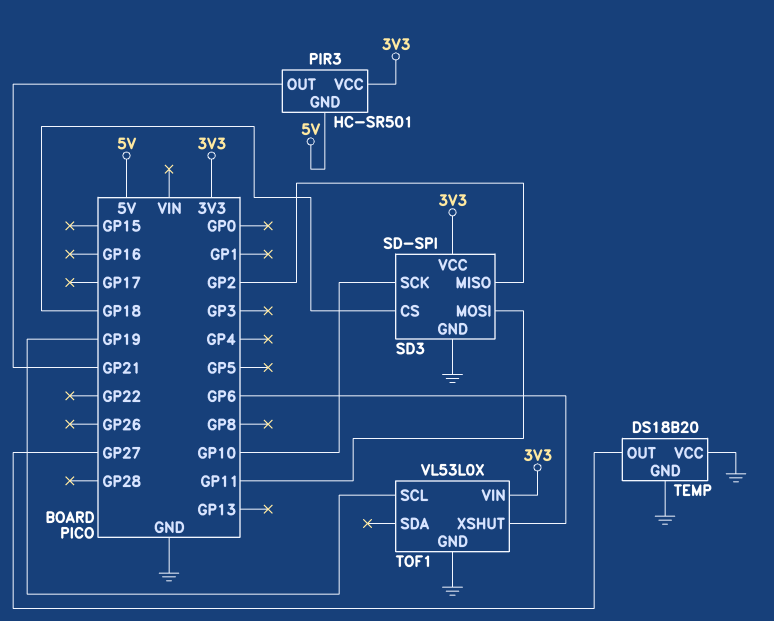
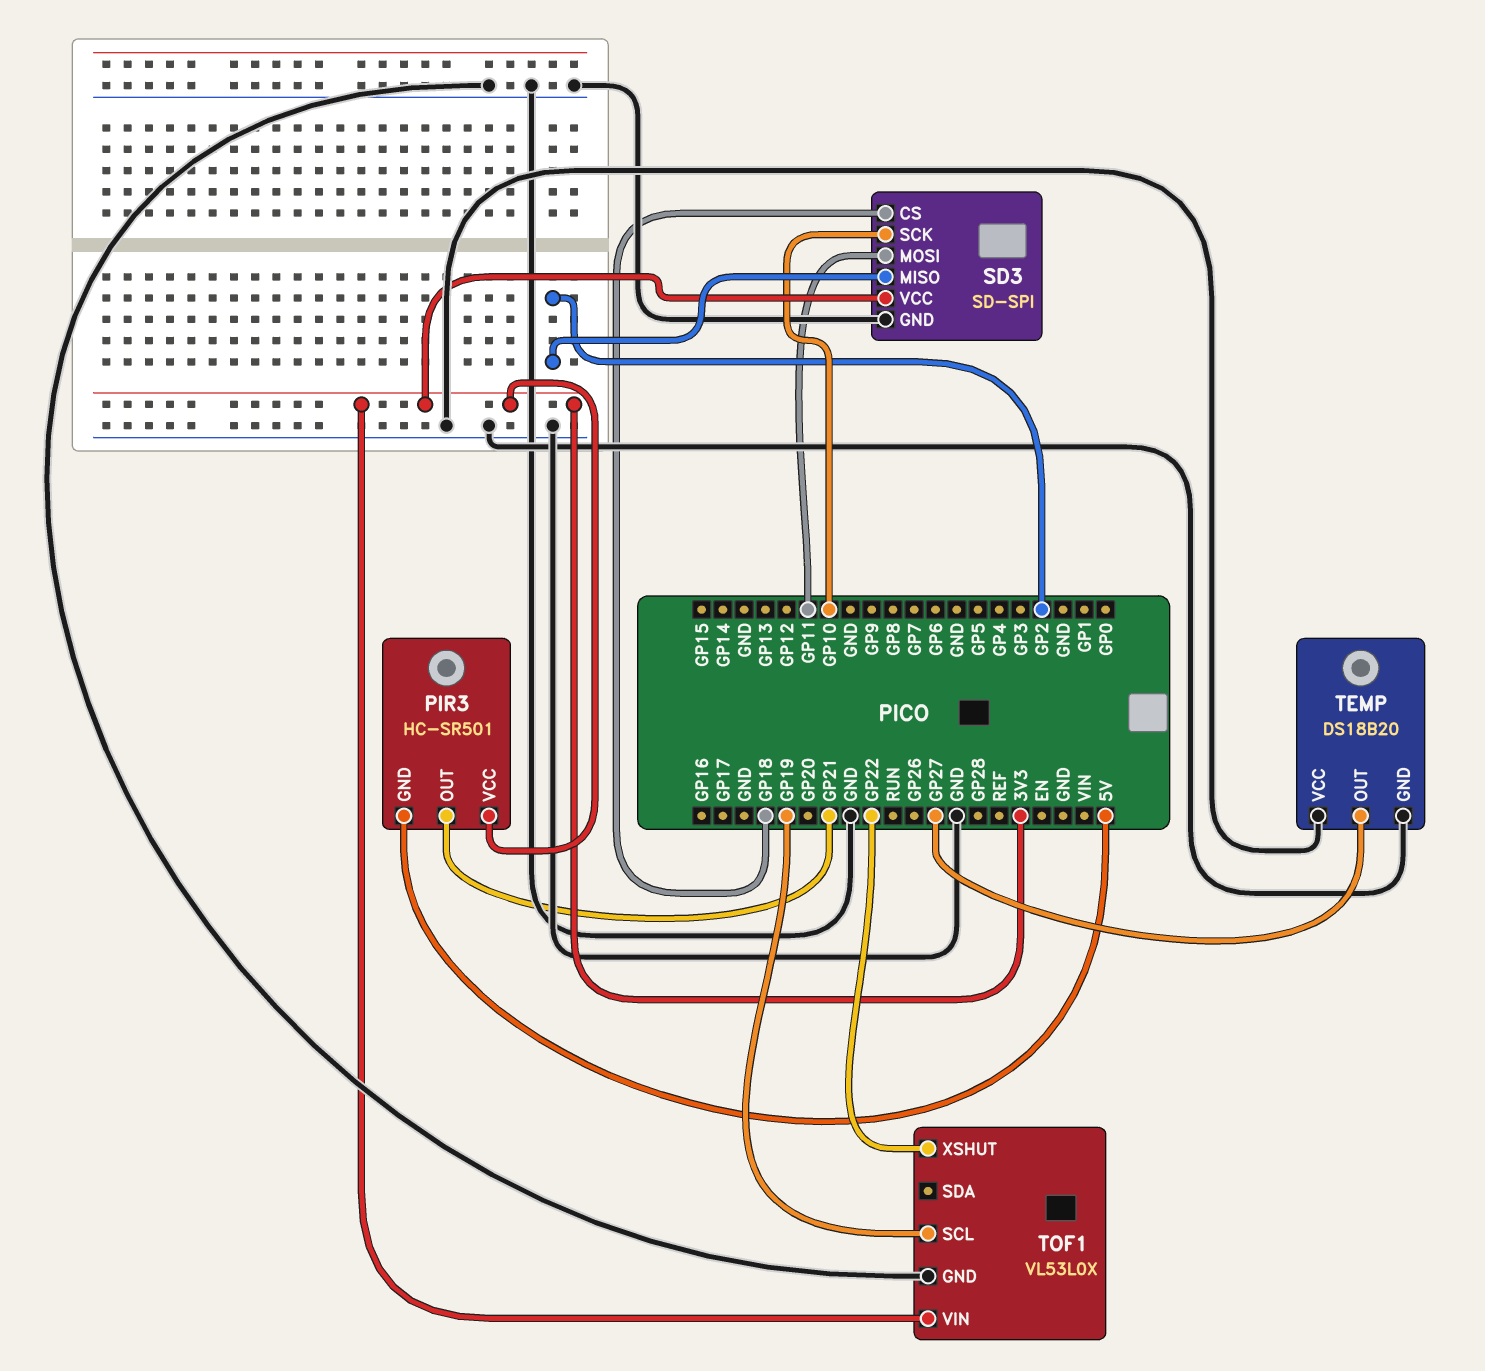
TOF1 pin XSHUT: GP6 -> GP22

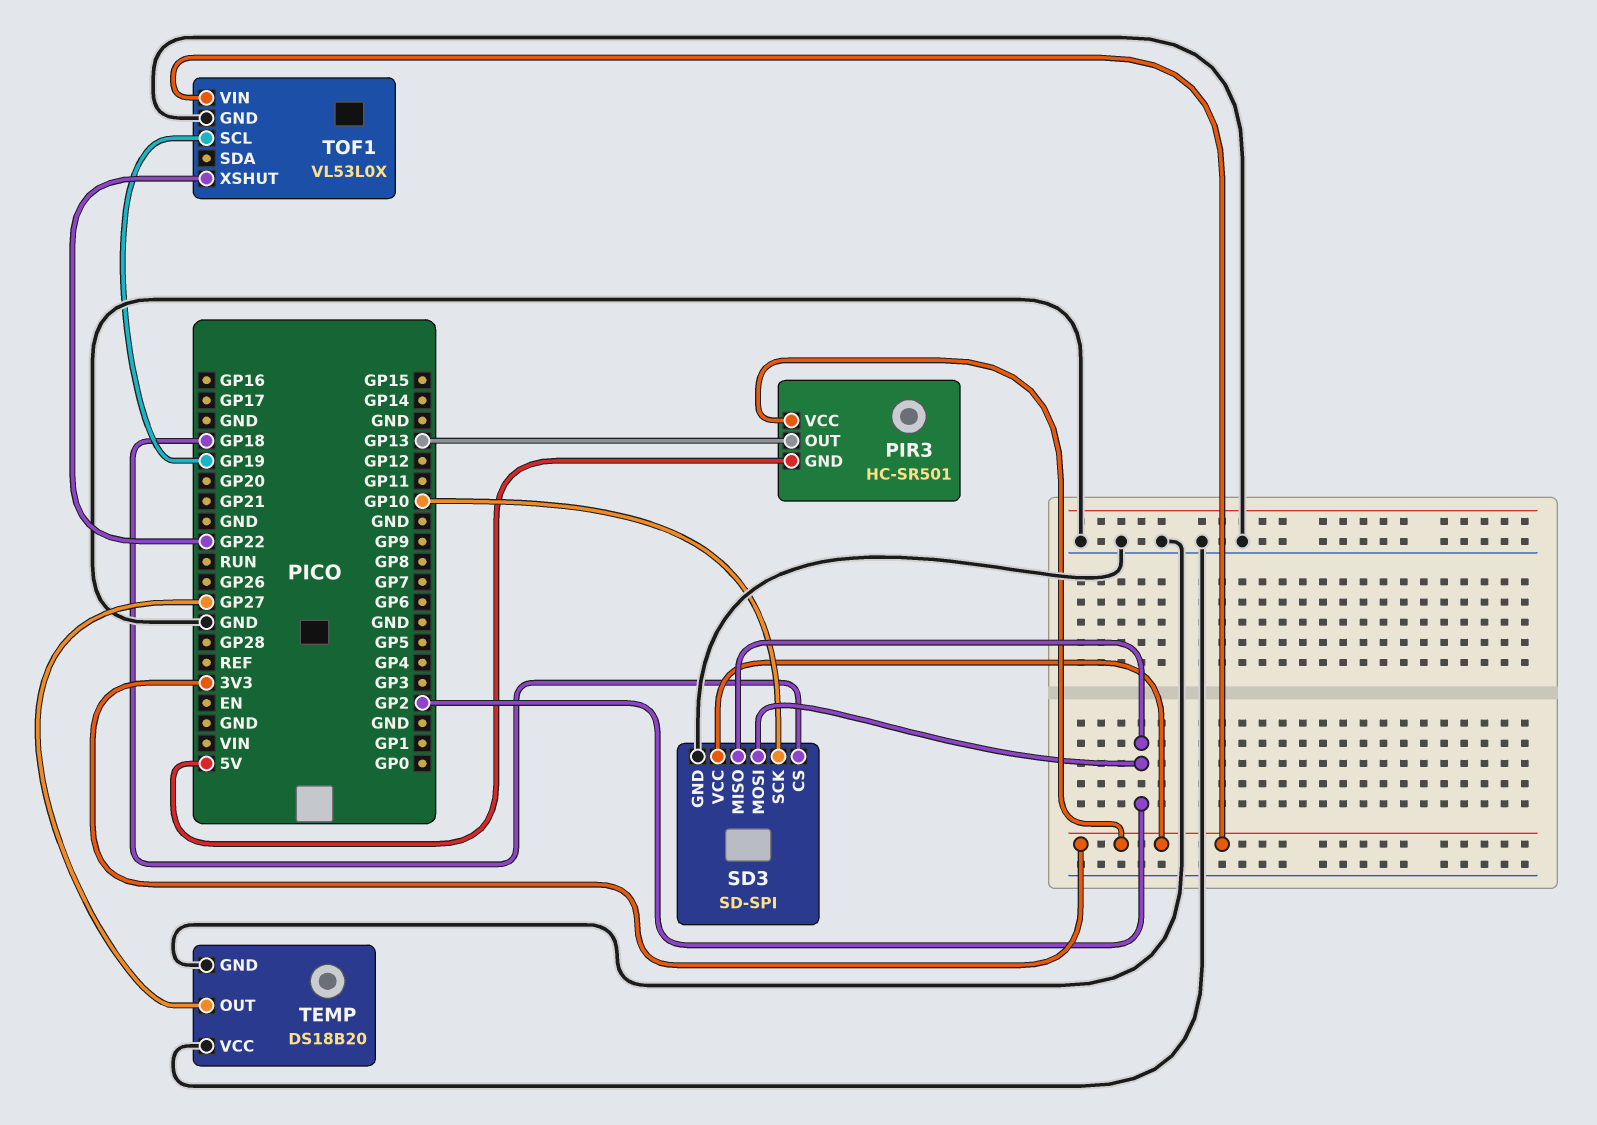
PIR3 pin OUT: GP21 -> GP13
SD3 pin MOSI: GP11 -> GP2

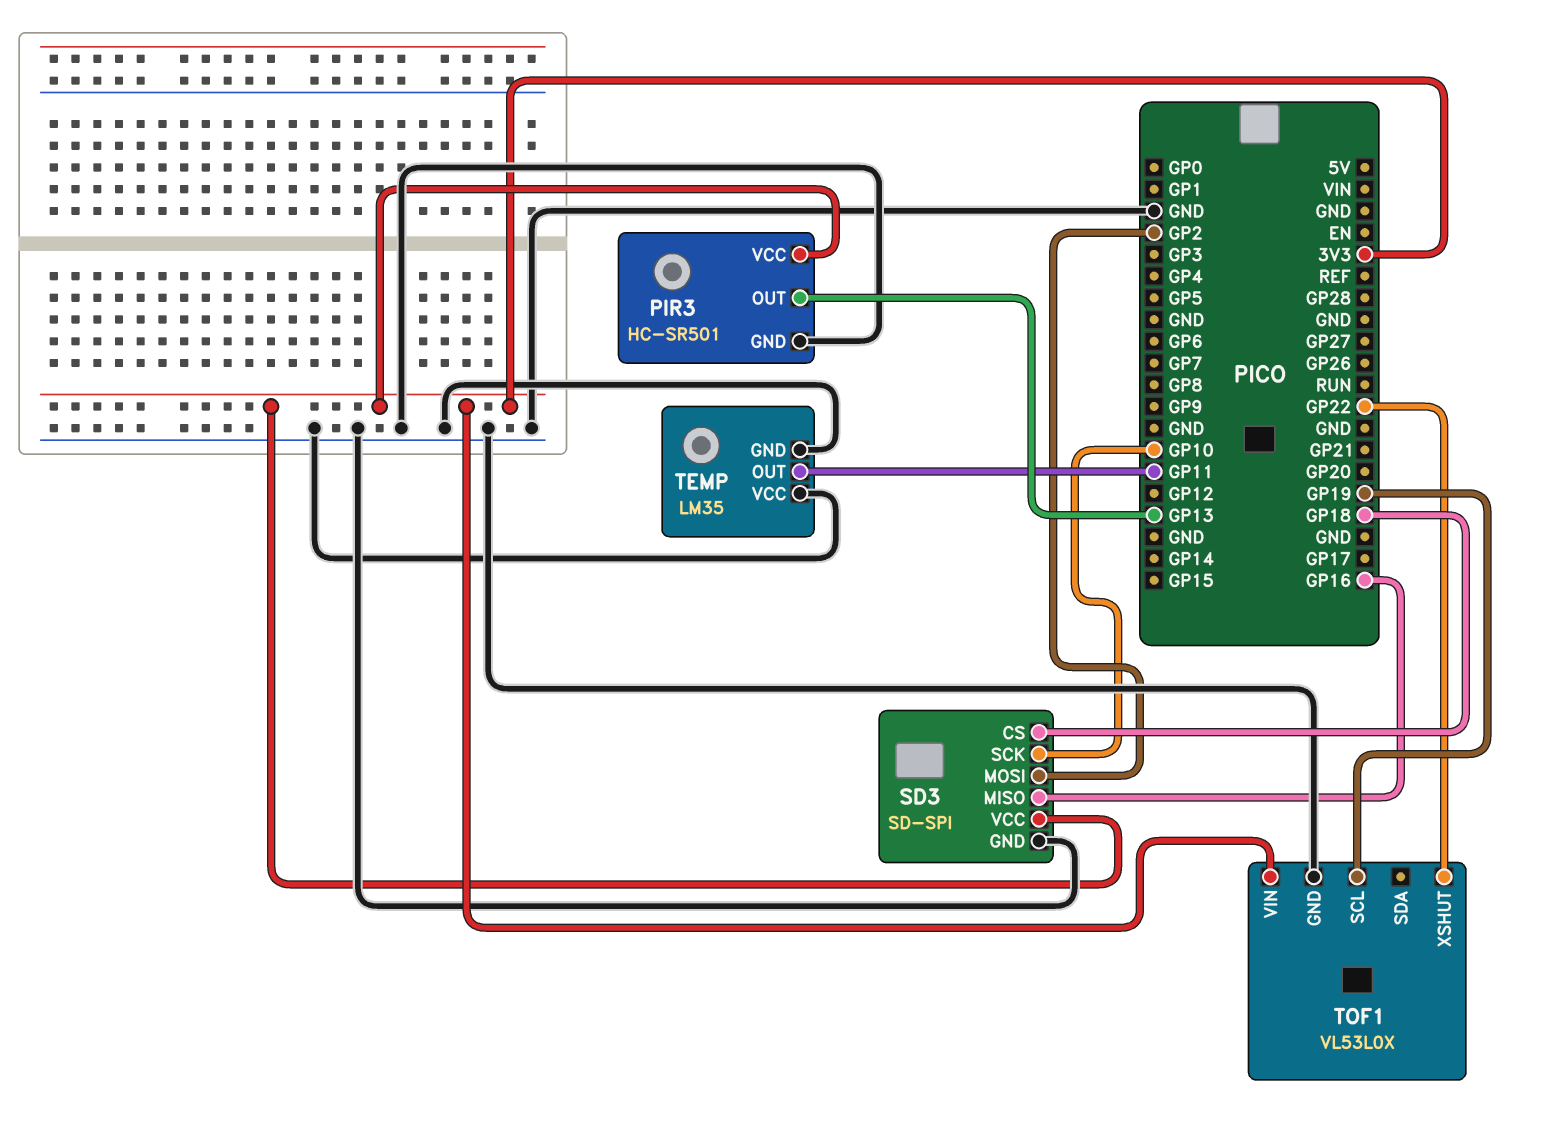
PIR3 pin GND: 5V -> GND
SD3 pin MISO: GP2 -> GP16
TEMP: DS18B20 -> LM35
TEMP pin OUT: GP27 -> GP11

